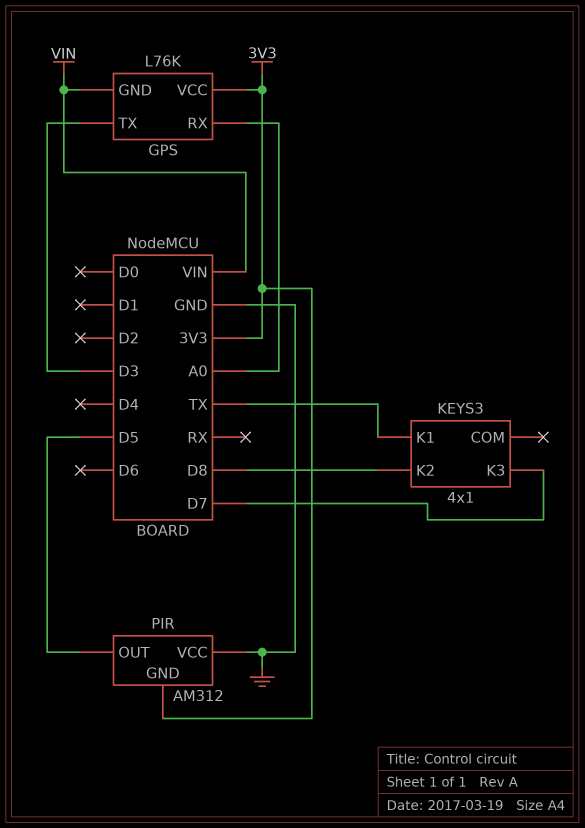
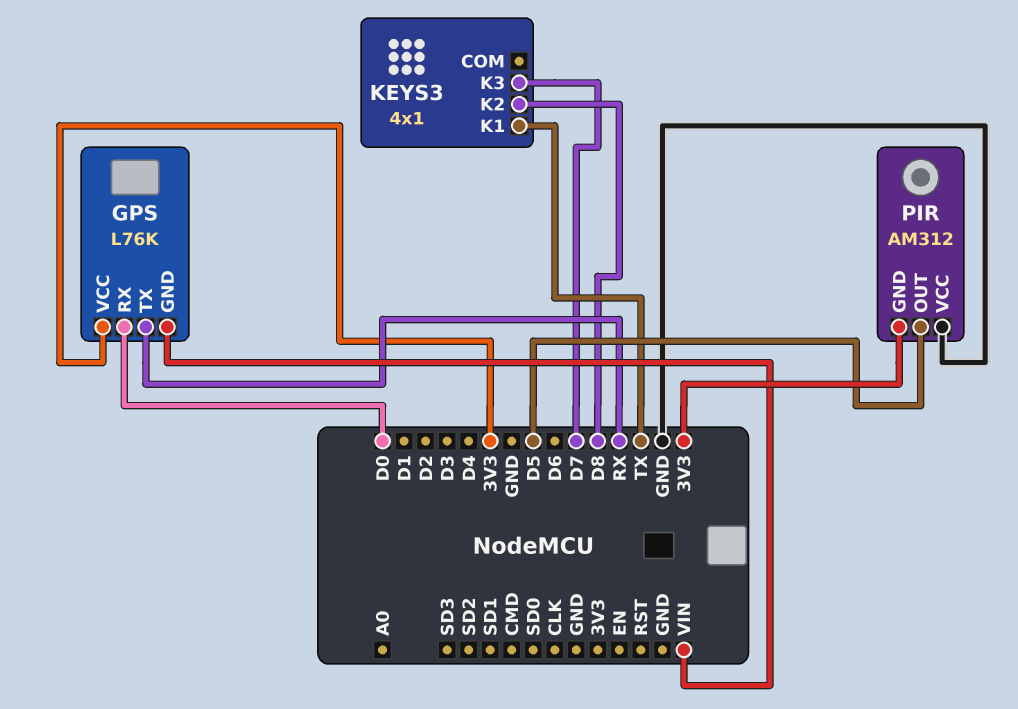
GPS pin RX: A0 -> D0
GPS pin TX: D3 -> RX

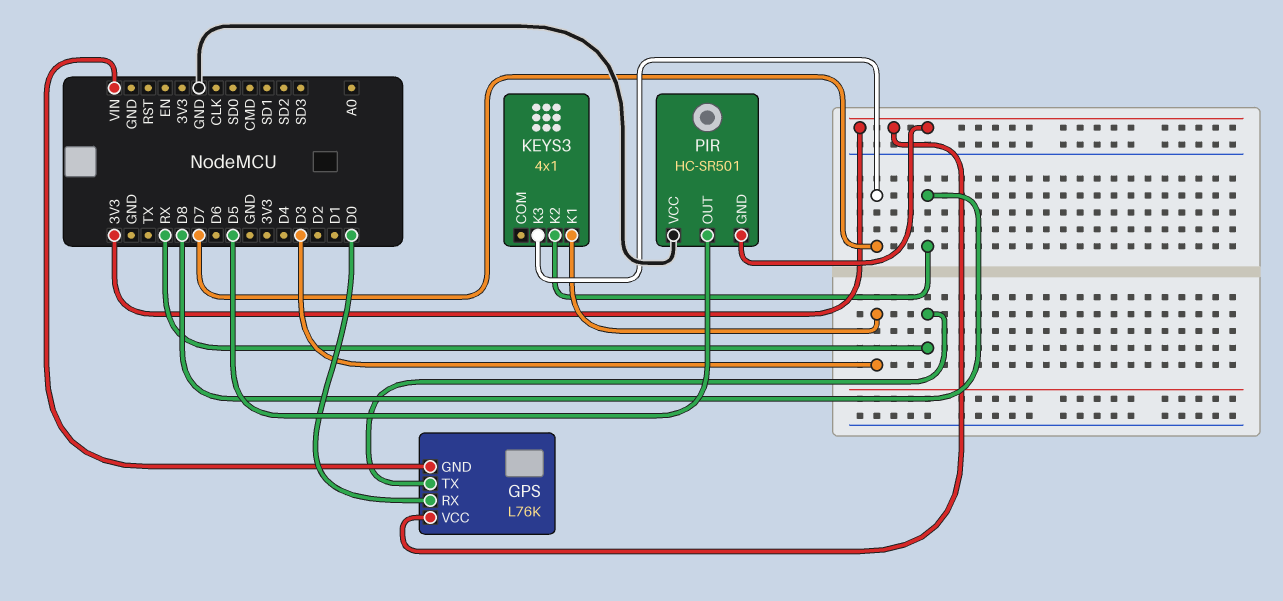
KEYS3 pin K1: TX -> D3
PIR: AM312 -> HC-SR501

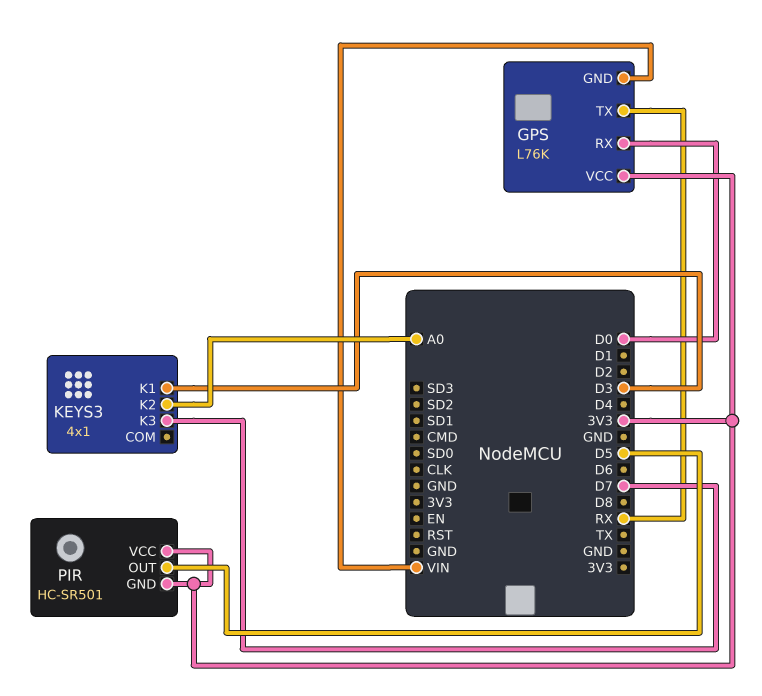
KEYS3 pin K2: D8 -> A0
PIR pin VCC: GND -> 3V3

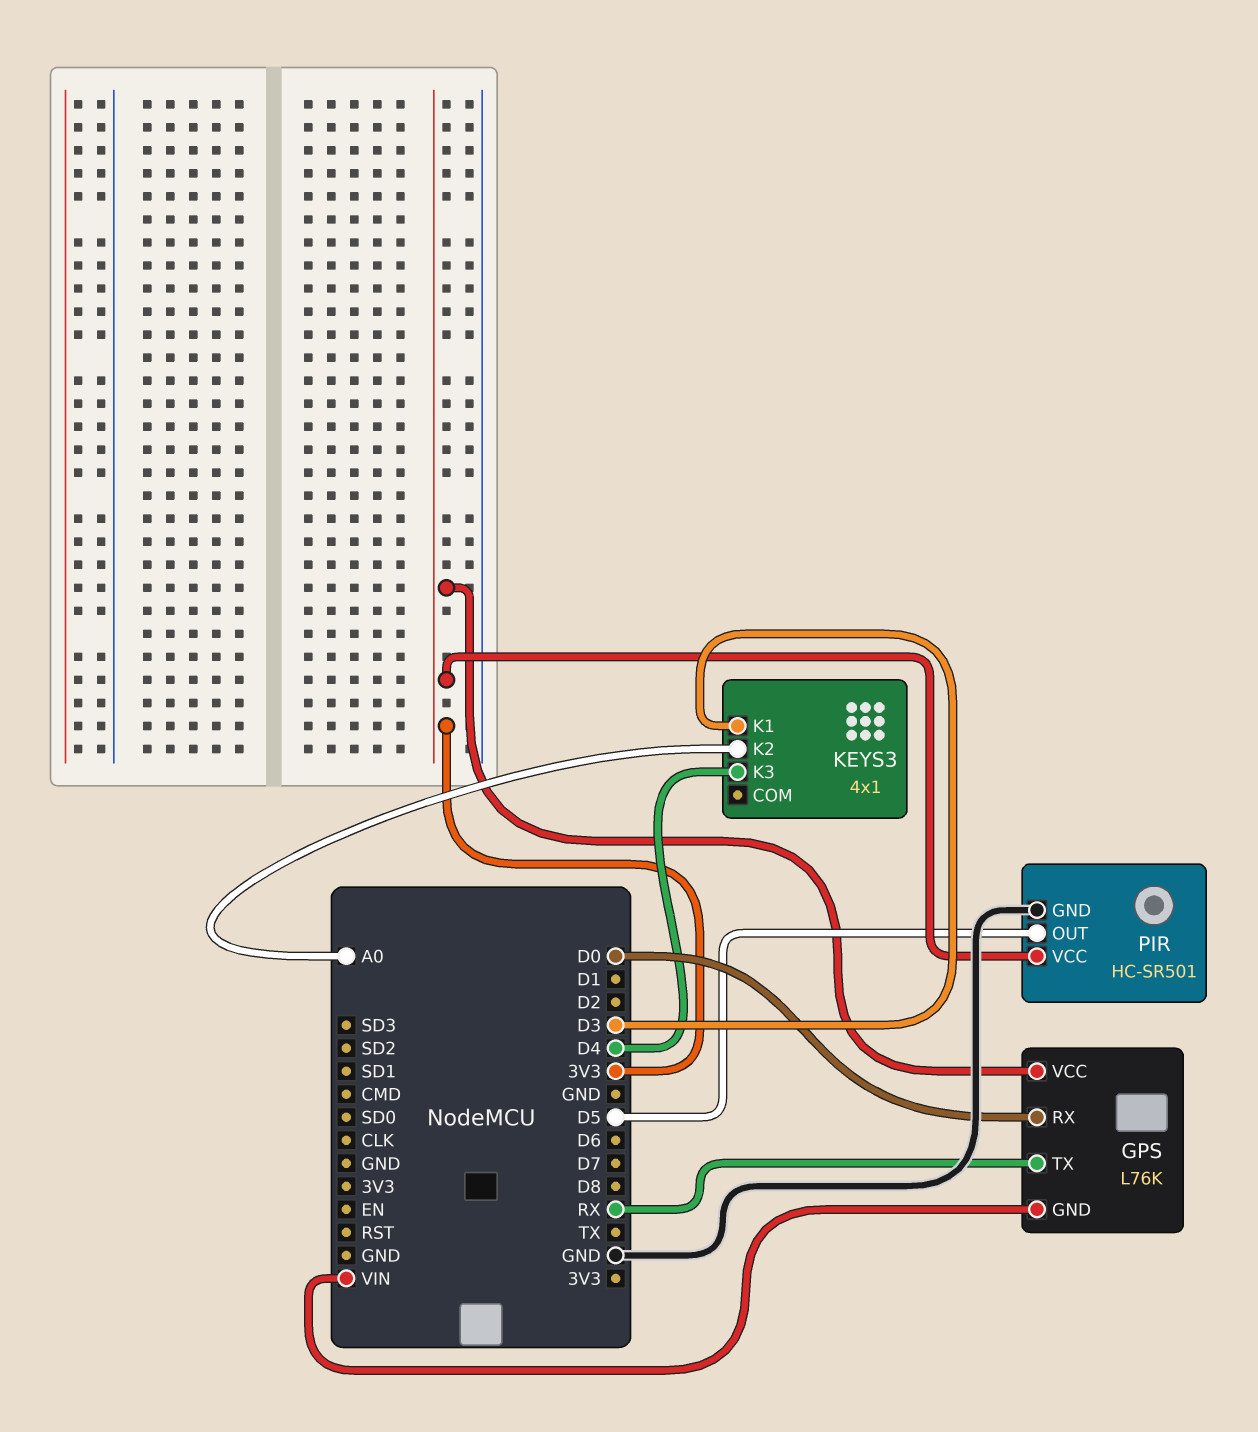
KEYS3 pin K3: D7 -> D4
PIR pin GND: 3V3 -> GND

